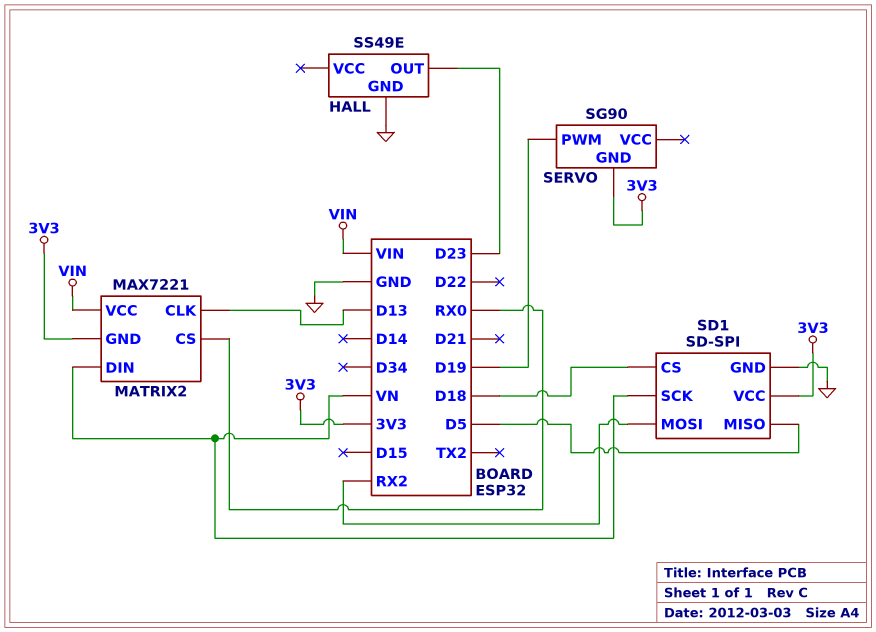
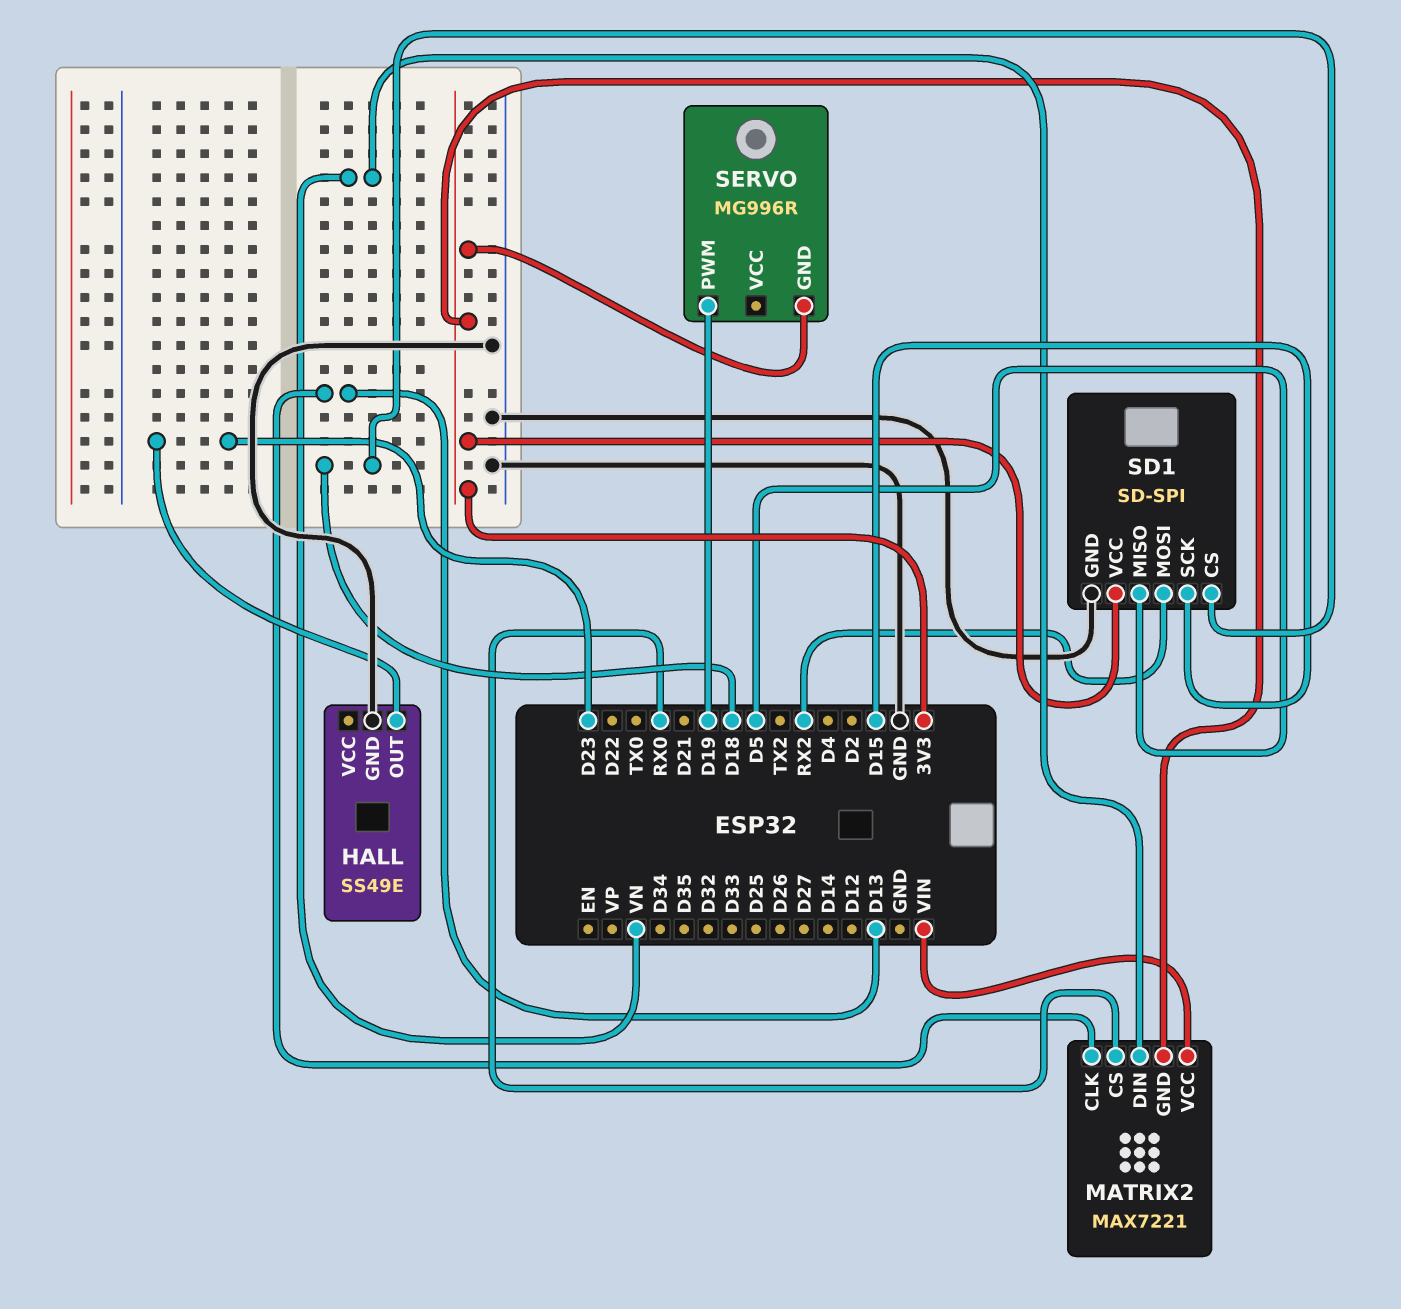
SD1 pin SCK: VN -> D15
SERVO: SG90 -> MG996R

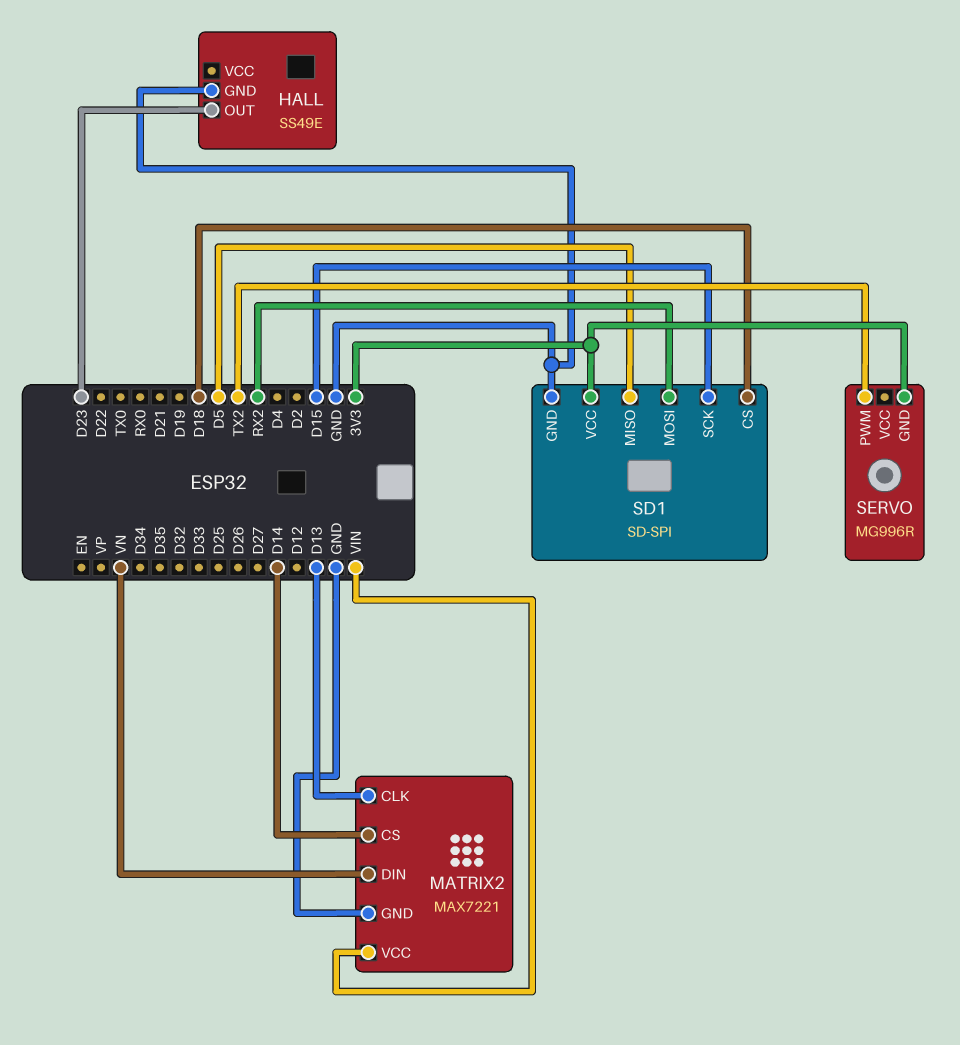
MATRIX2 pin CS: RX0 -> D14
MATRIX2 pin GND: 3V3 -> GND
SERVO pin PWM: D19 -> TX2

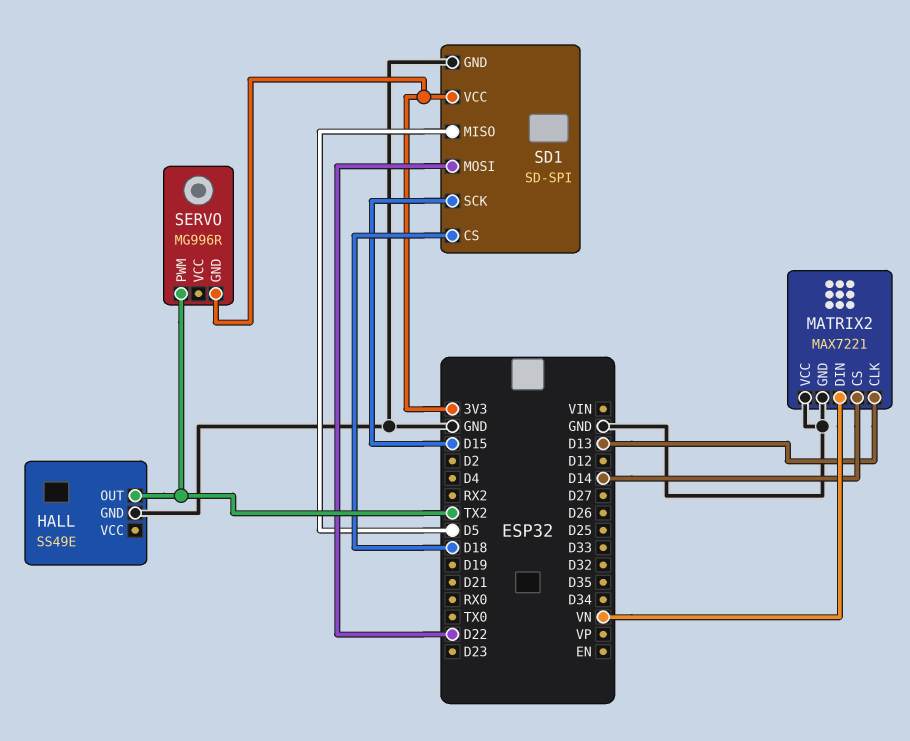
HALL pin OUT: D23 -> TX2
MATRIX2 pin VCC: VIN -> GND
SD1 pin MOSI: RX2 -> D22

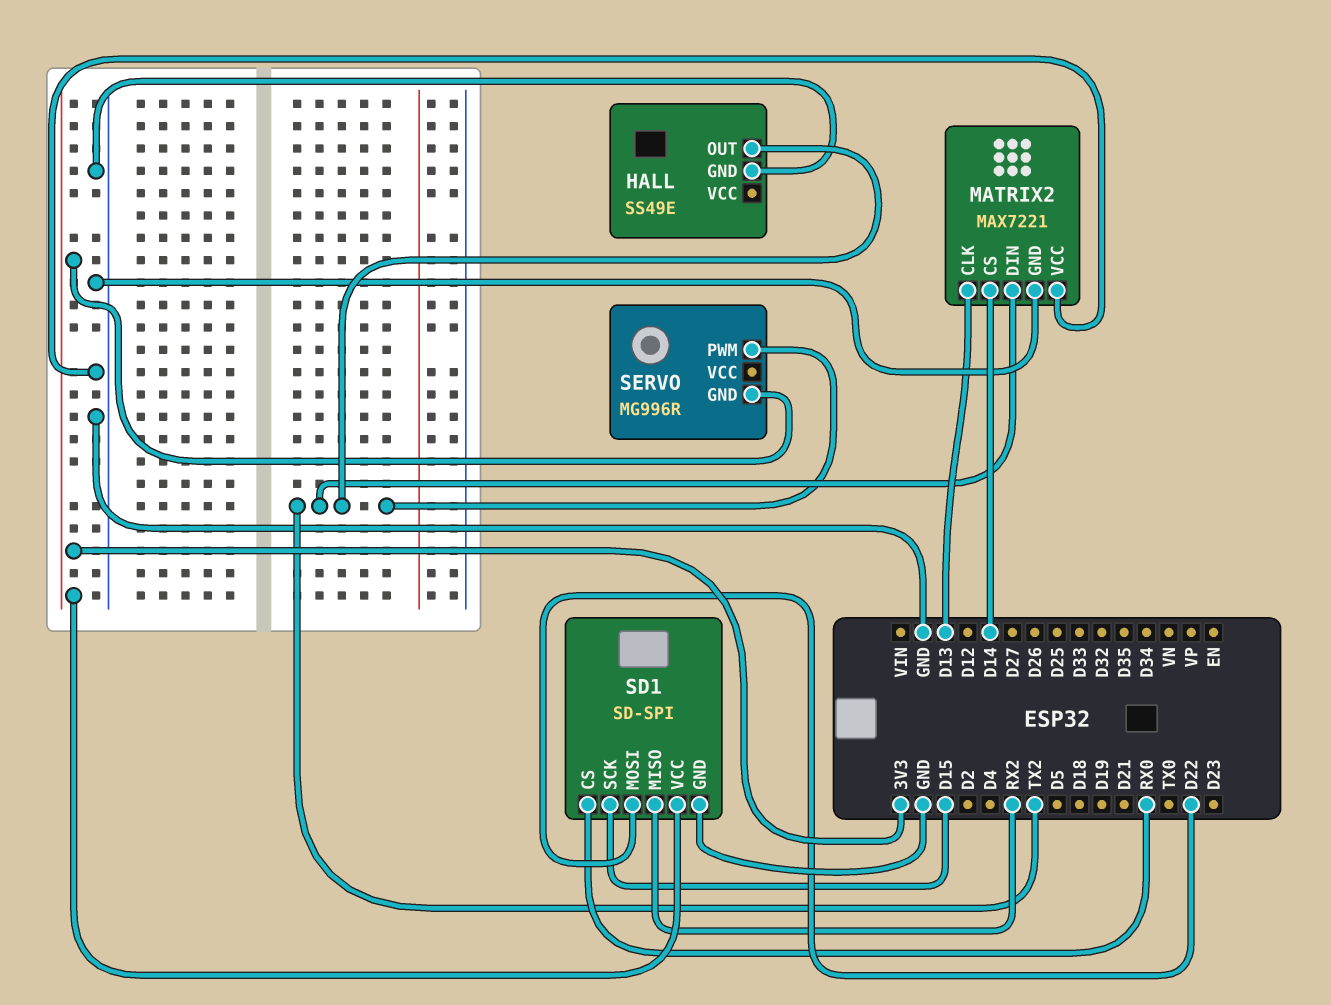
MATRIX2 pin DIN: VN -> TX2
SD1 pin CS: D18 -> RX0
SD1 pin MISO: D5 -> RX2

